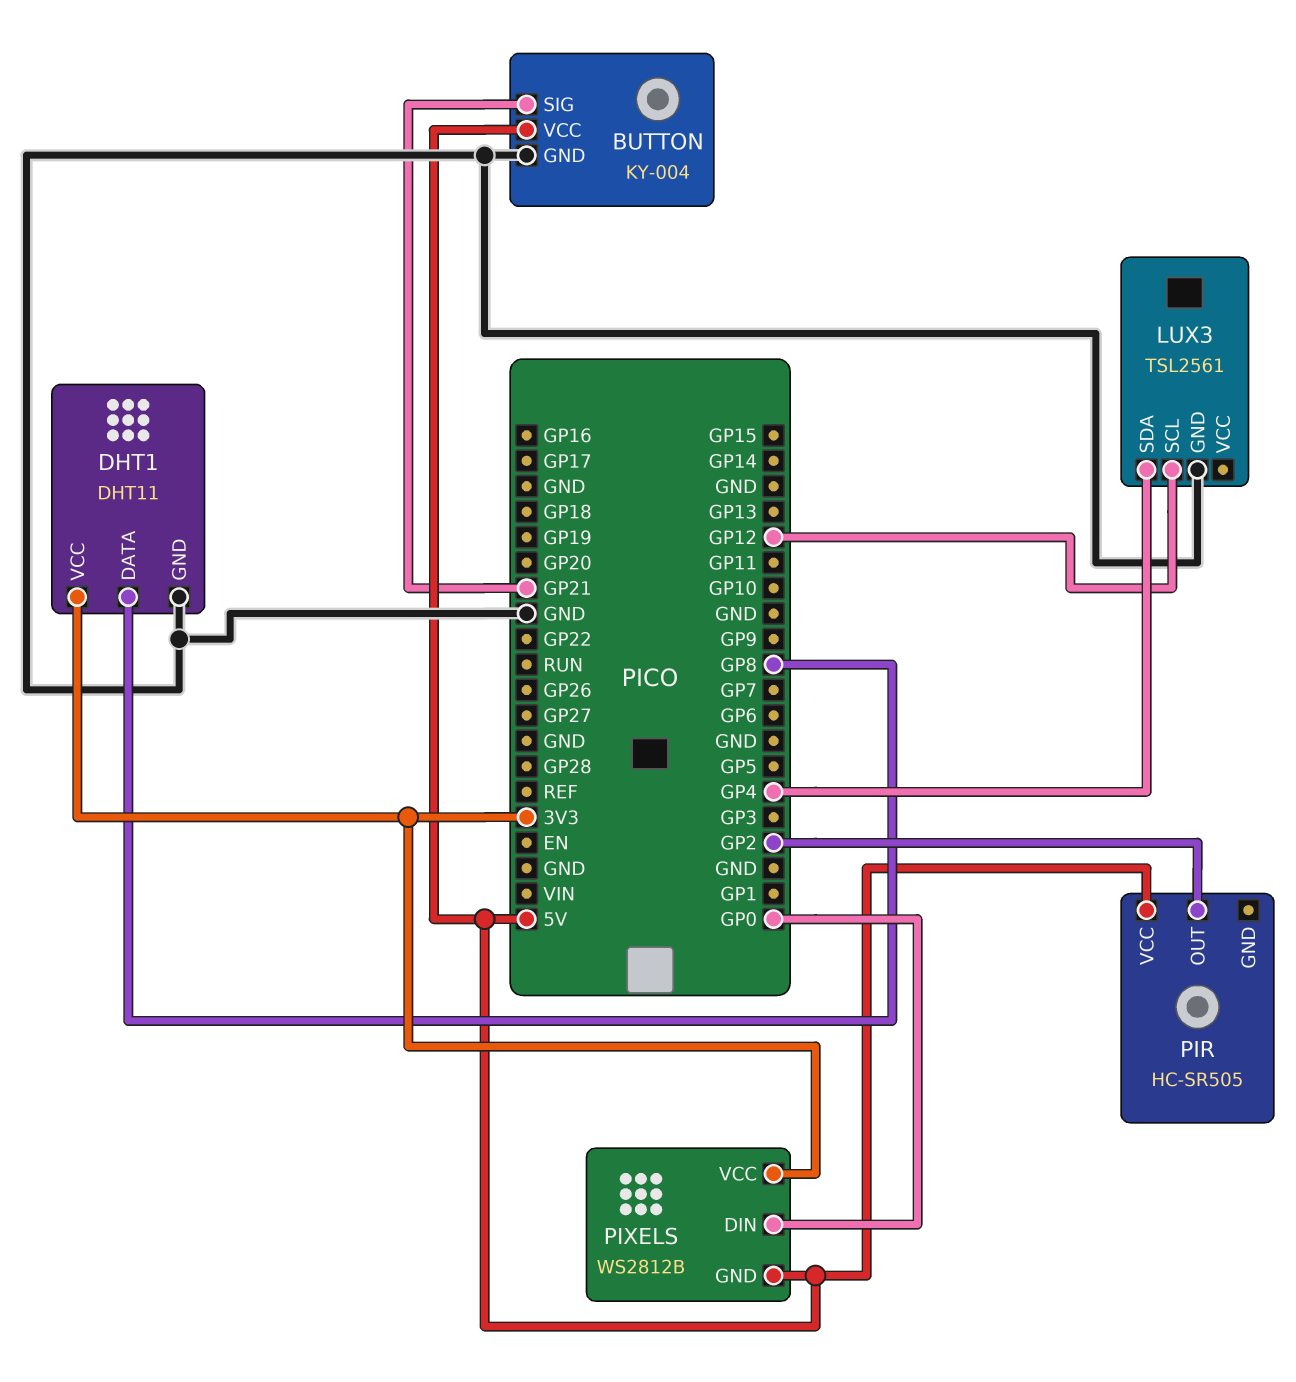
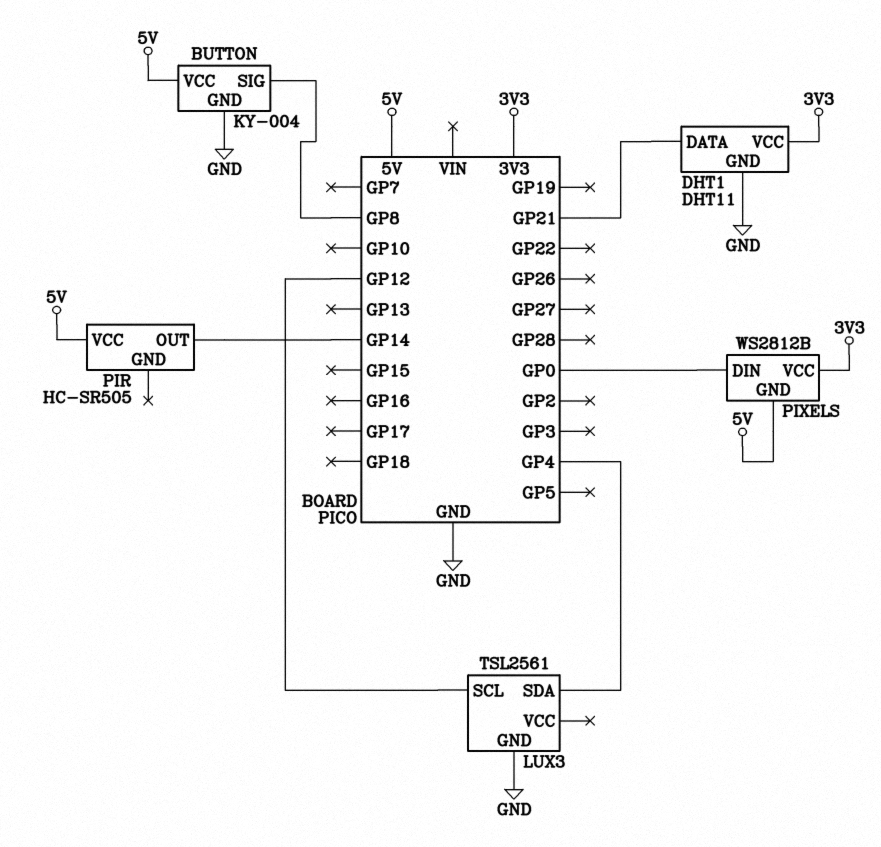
BUTTON pin SIG: GP21 -> GP8
DHT1 pin DATA: GP8 -> GP21
PIR pin OUT: GP2 -> GP14

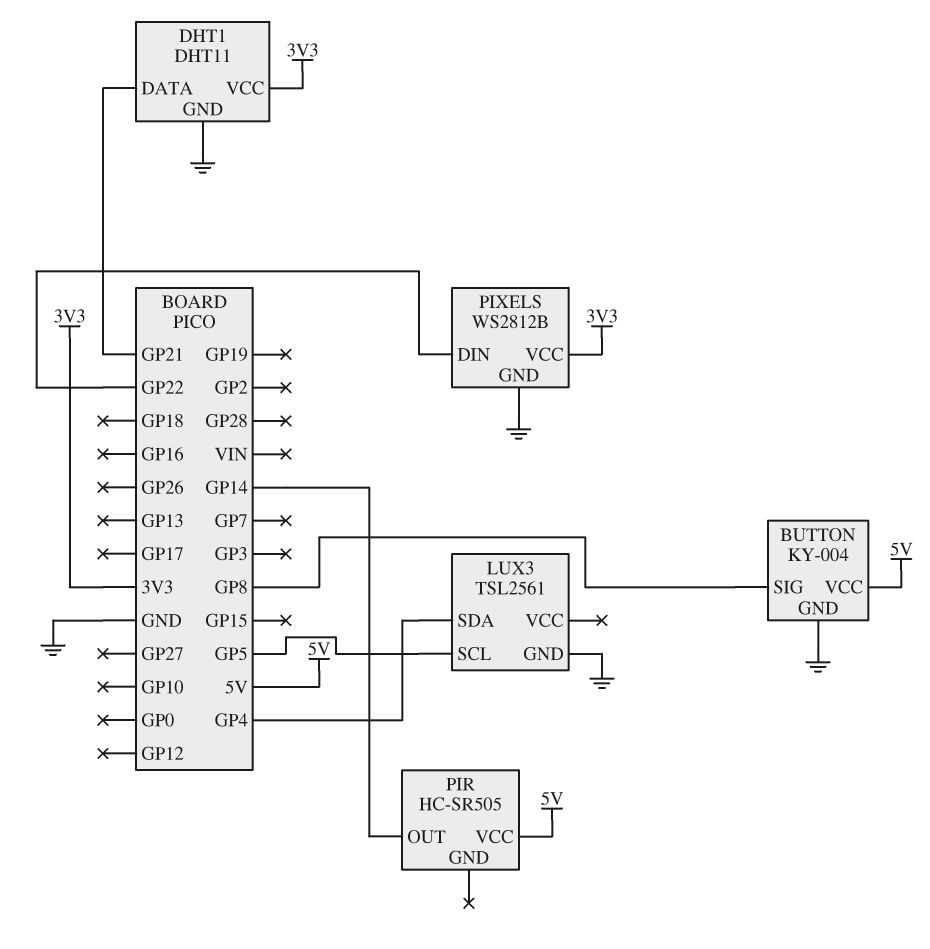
LUX3 pin SCL: GP12 -> GP5
PIXELS pin DIN: GP0 -> GP22
PIXELS pin GND: 5V -> GND

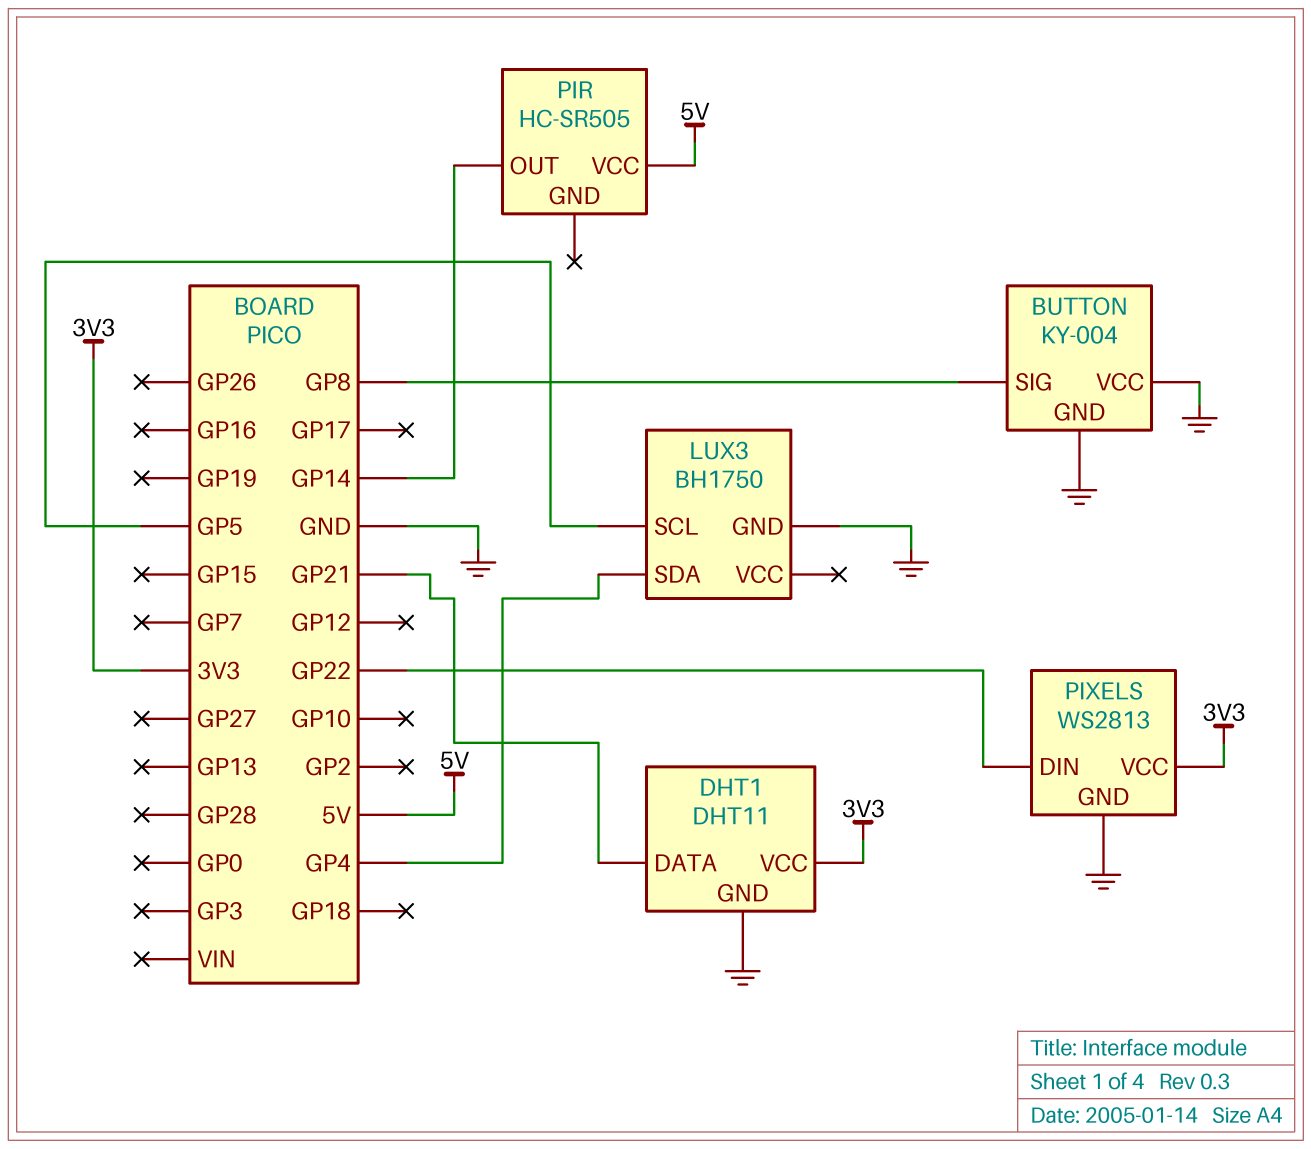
BUTTON pin VCC: 5V -> GND
LUX3: TSL2561 -> BH1750
PIXELS: WS2812B -> WS2813

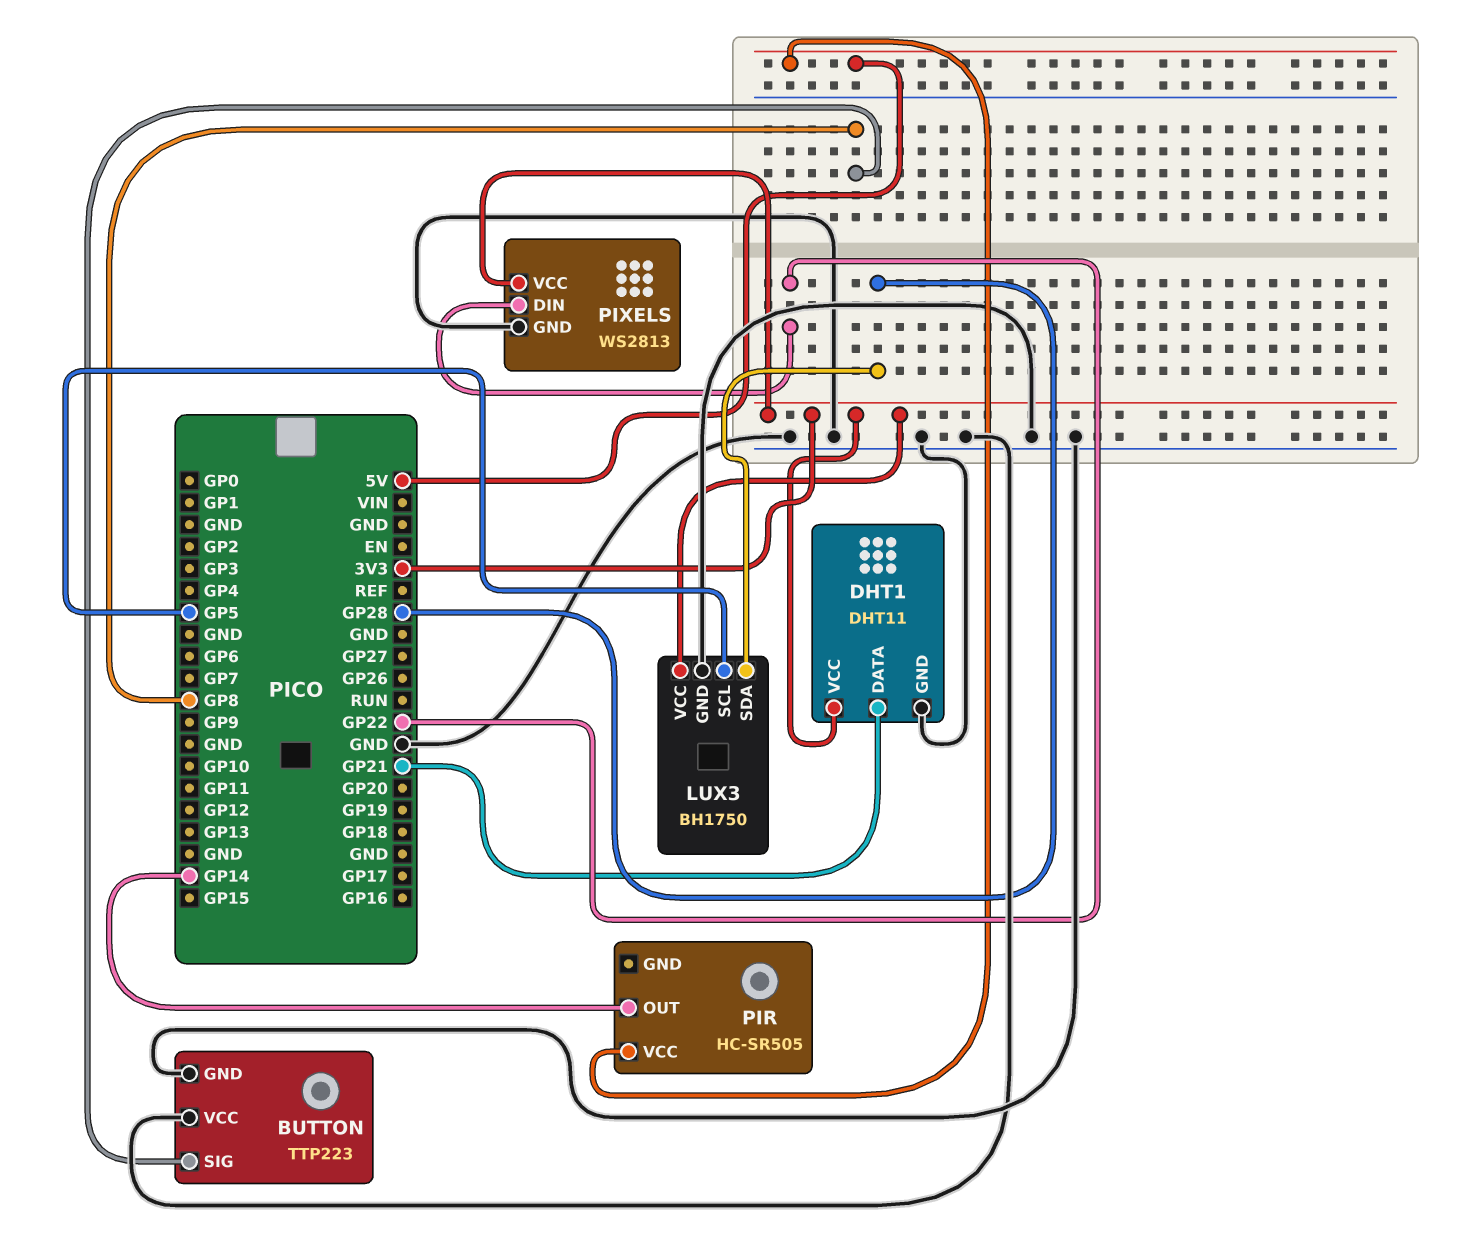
BUTTON: KY-004 -> TTP223
LUX3 pin SDA: GP4 -> GP28
LUX3 pin VCC: none -> 3V3

